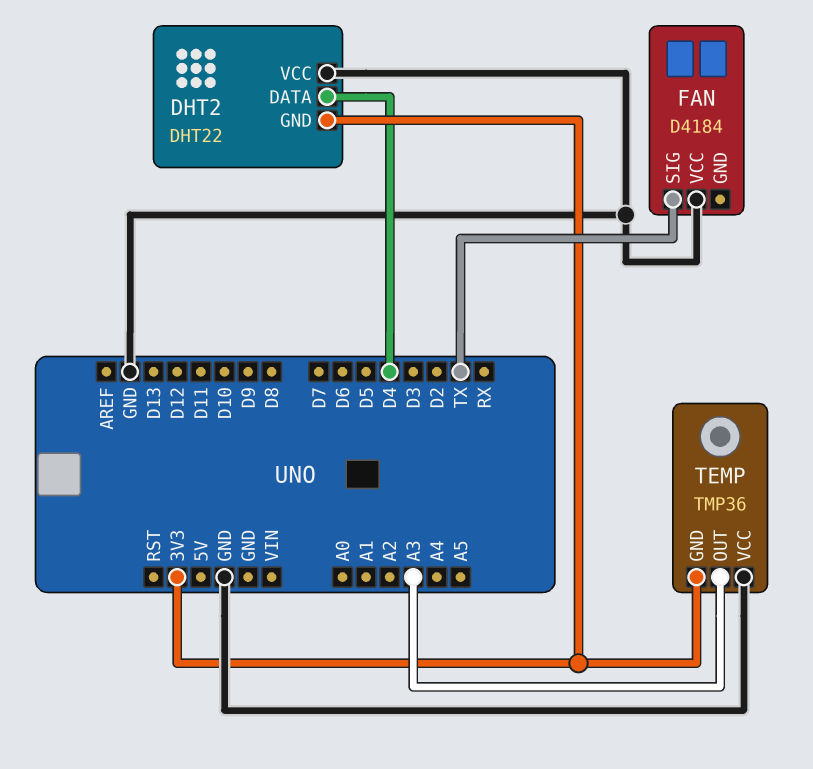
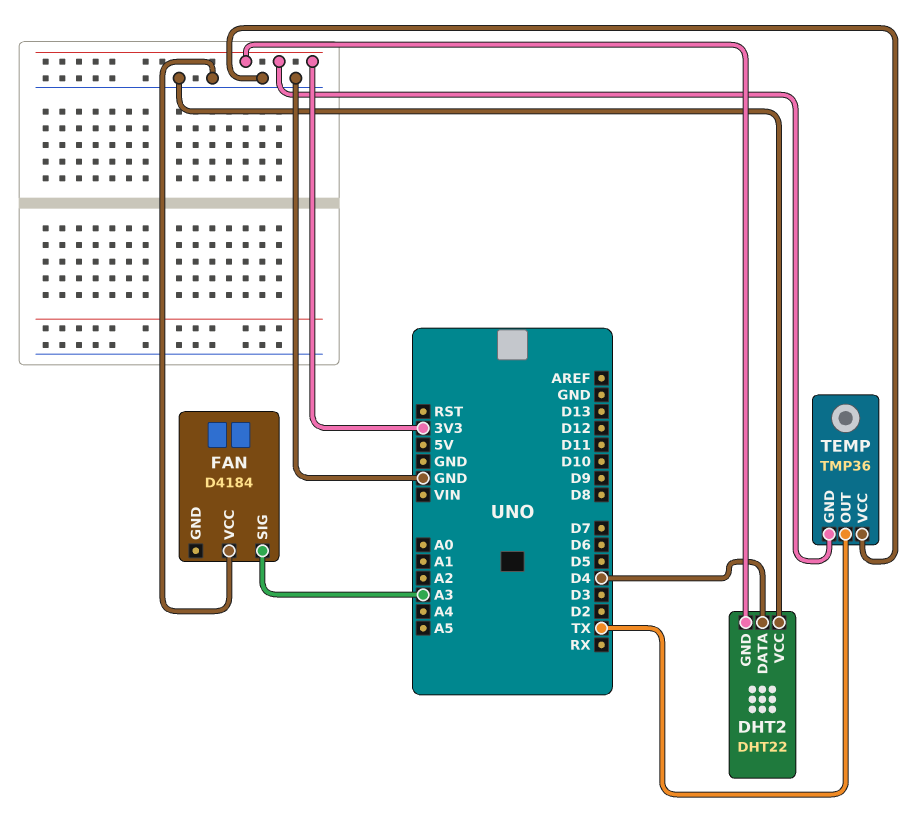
FAN pin SIG: TX -> A3
TEMP pin OUT: A3 -> TX

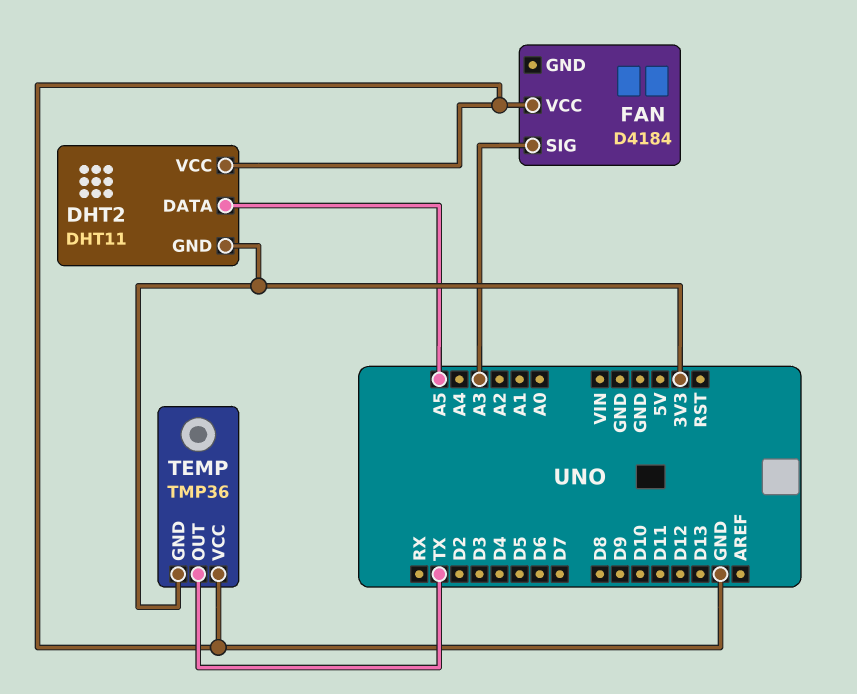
DHT2: DHT22 -> DHT11
DHT2 pin DATA: D4 -> A5

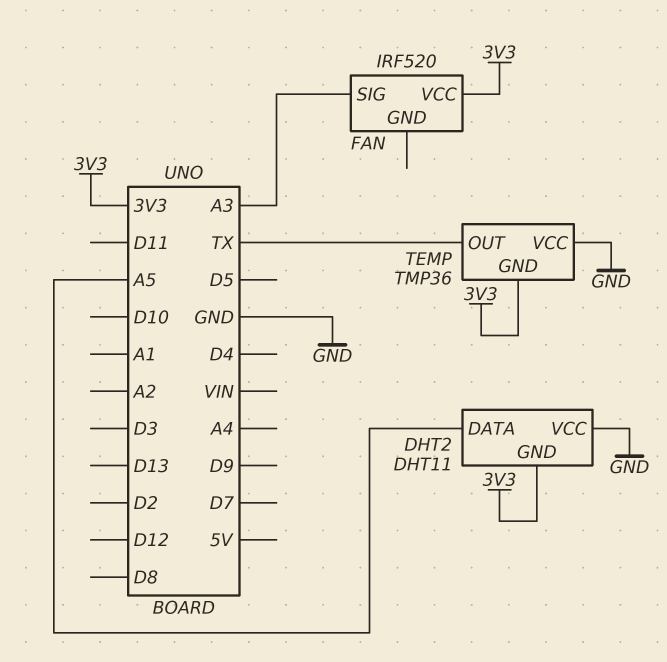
FAN: D4184 -> IRF520
FAN pin VCC: GND -> 3V3

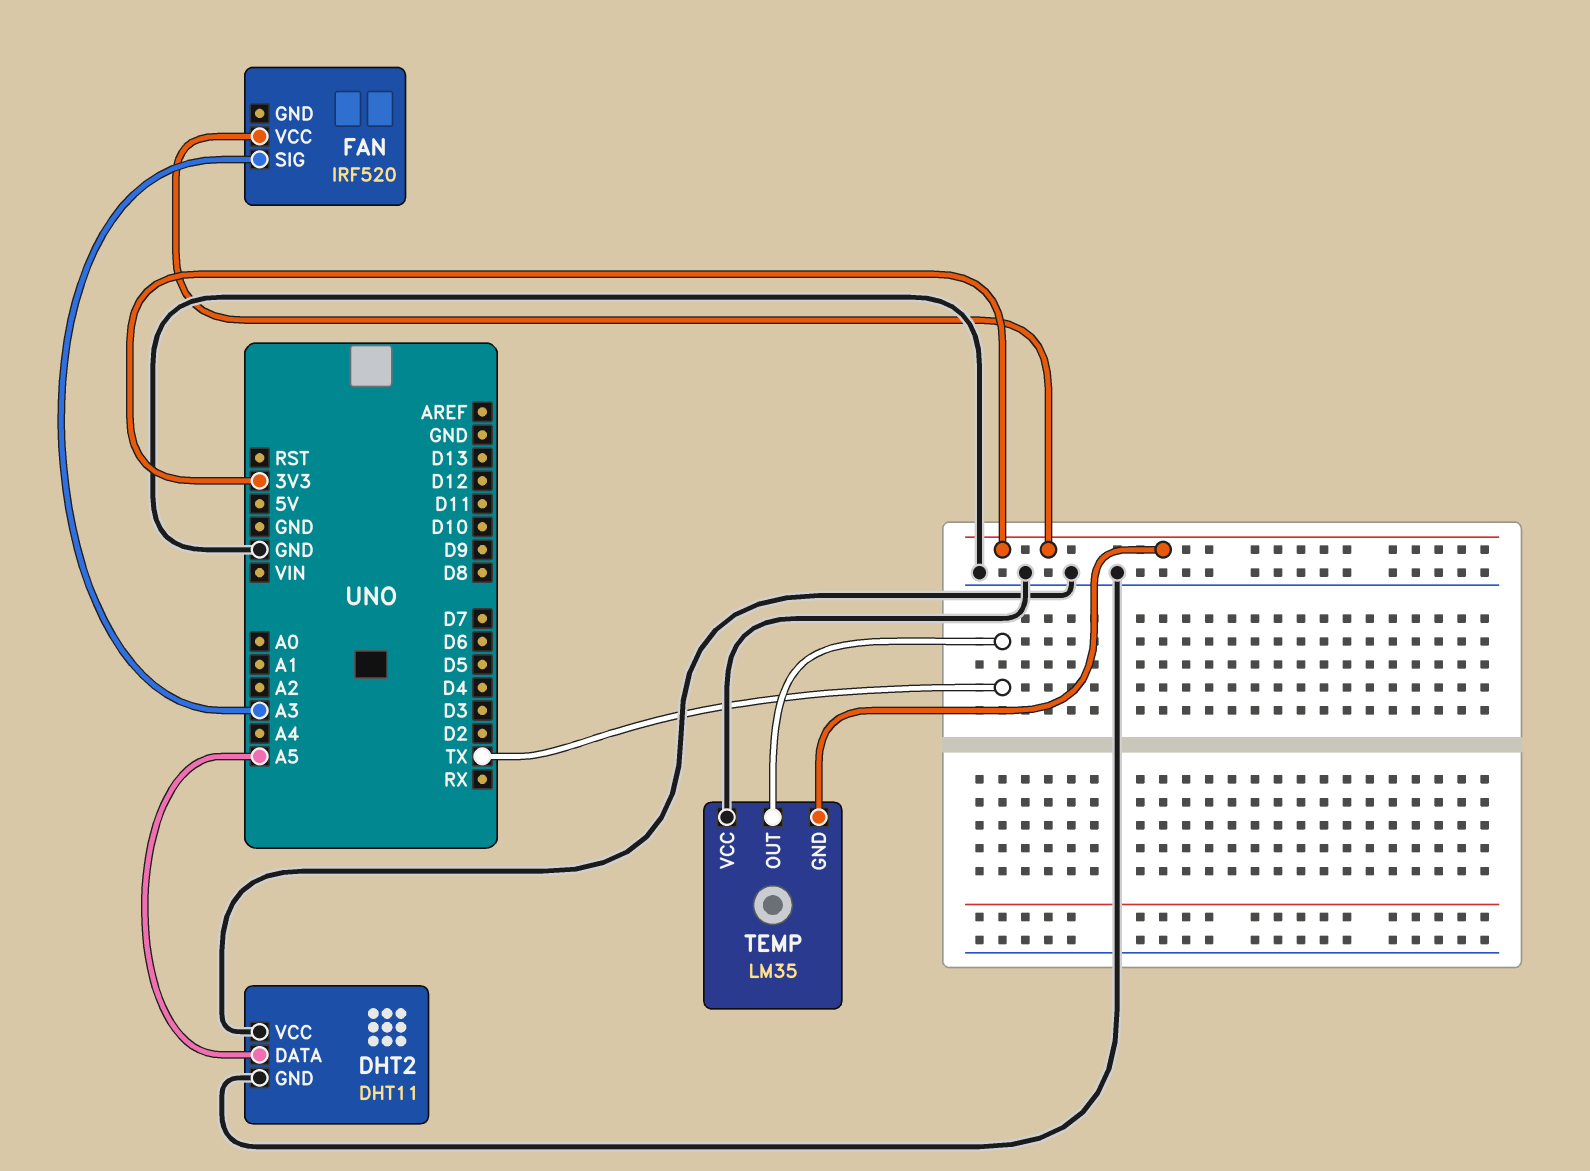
DHT2 pin GND: 3V3 -> GND
TEMP: TMP36 -> LM35

